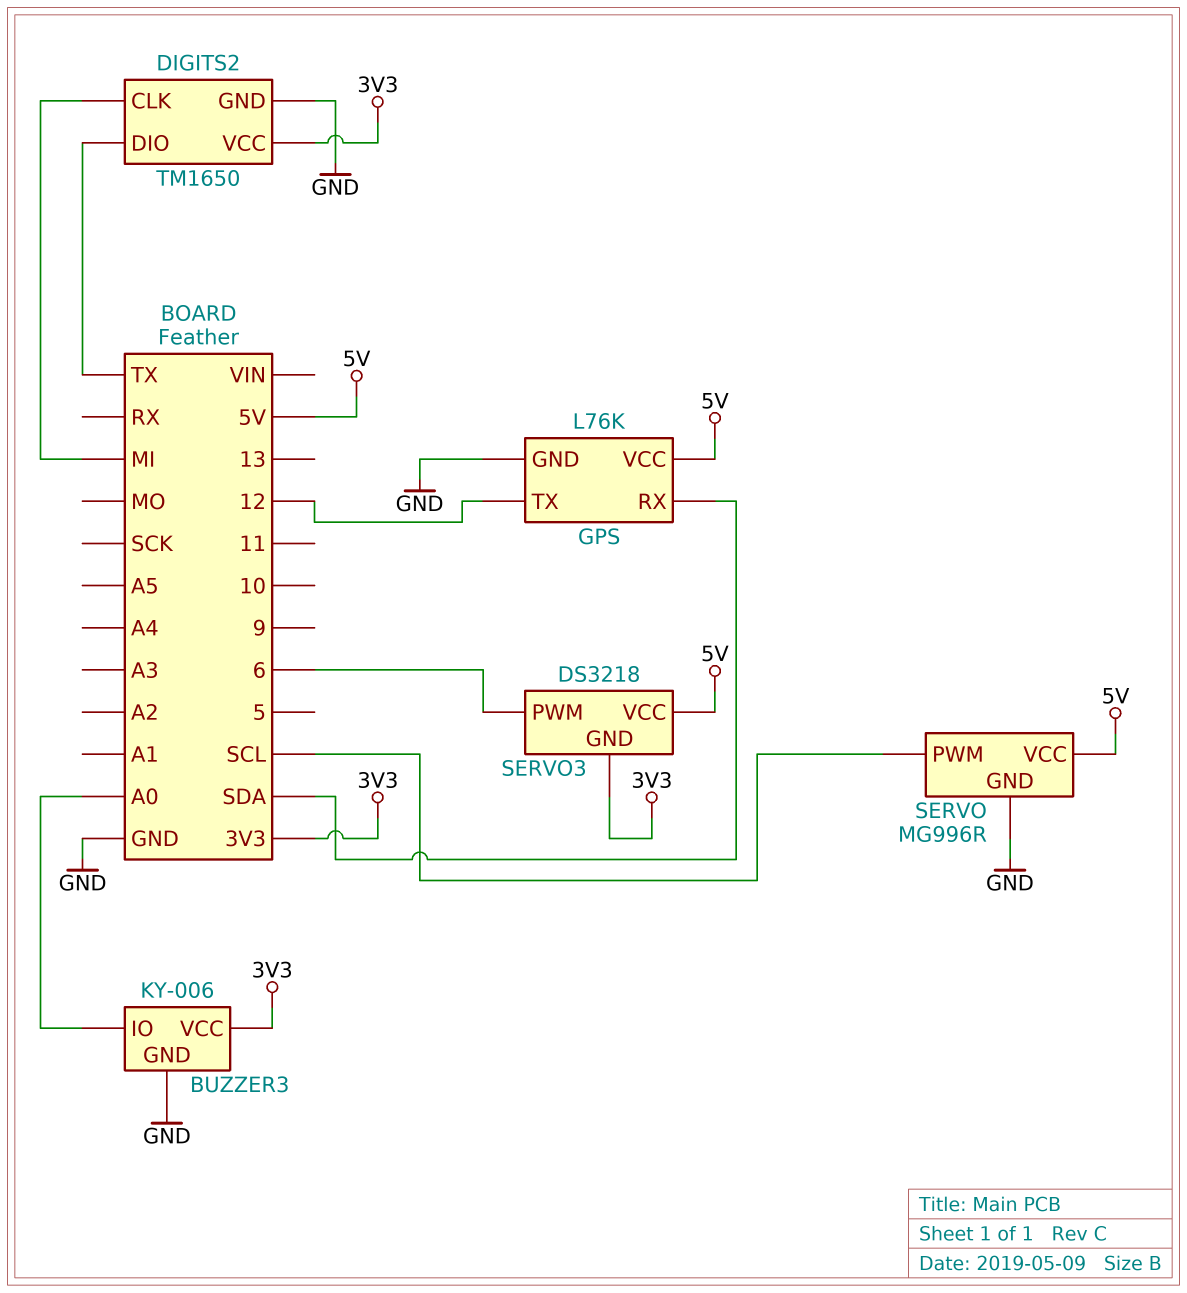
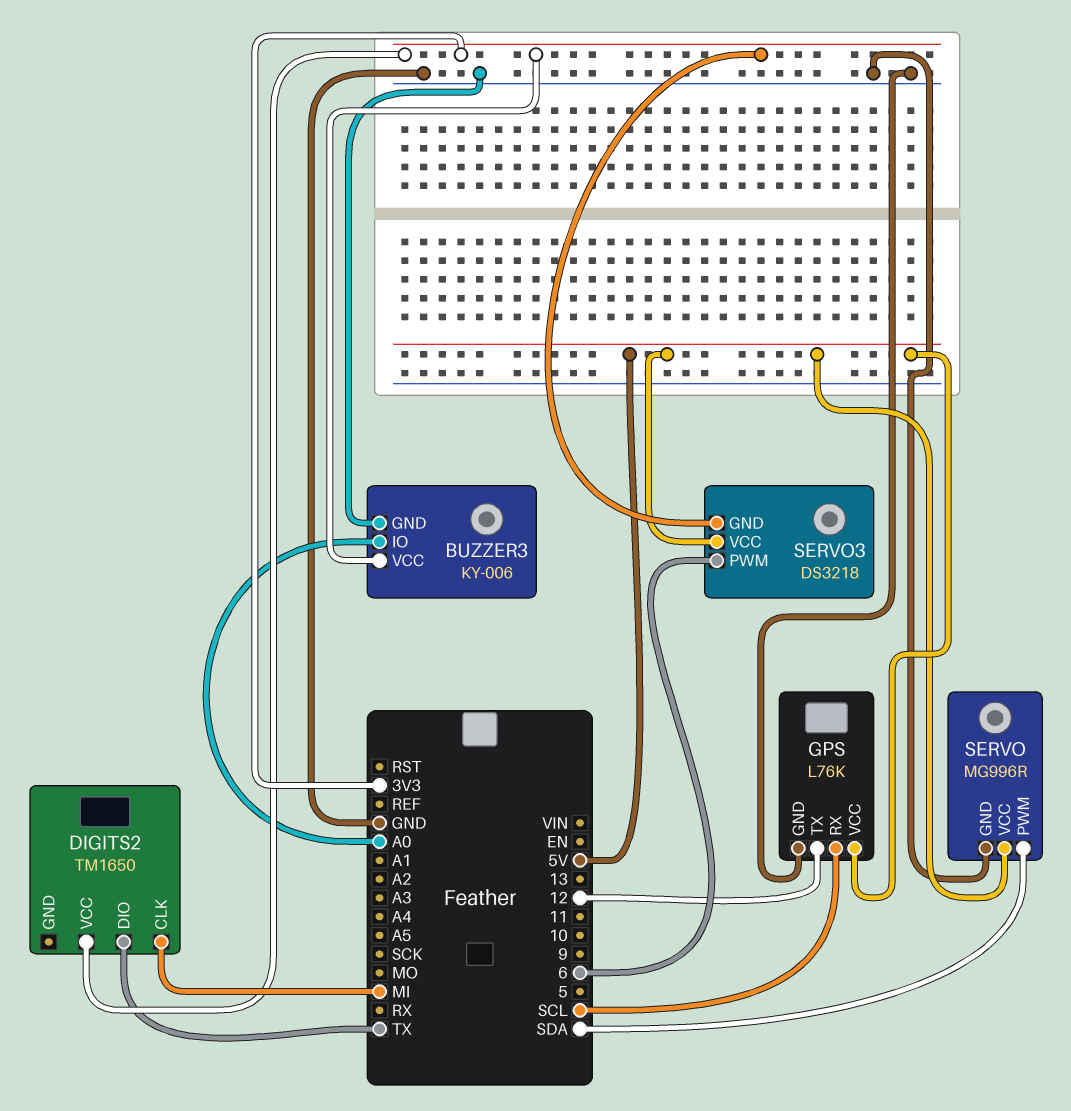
DIGITS2 pin GND: GND -> none
GPS pin RX: SDA -> SCL
SERVO pin PWM: SCL -> SDA

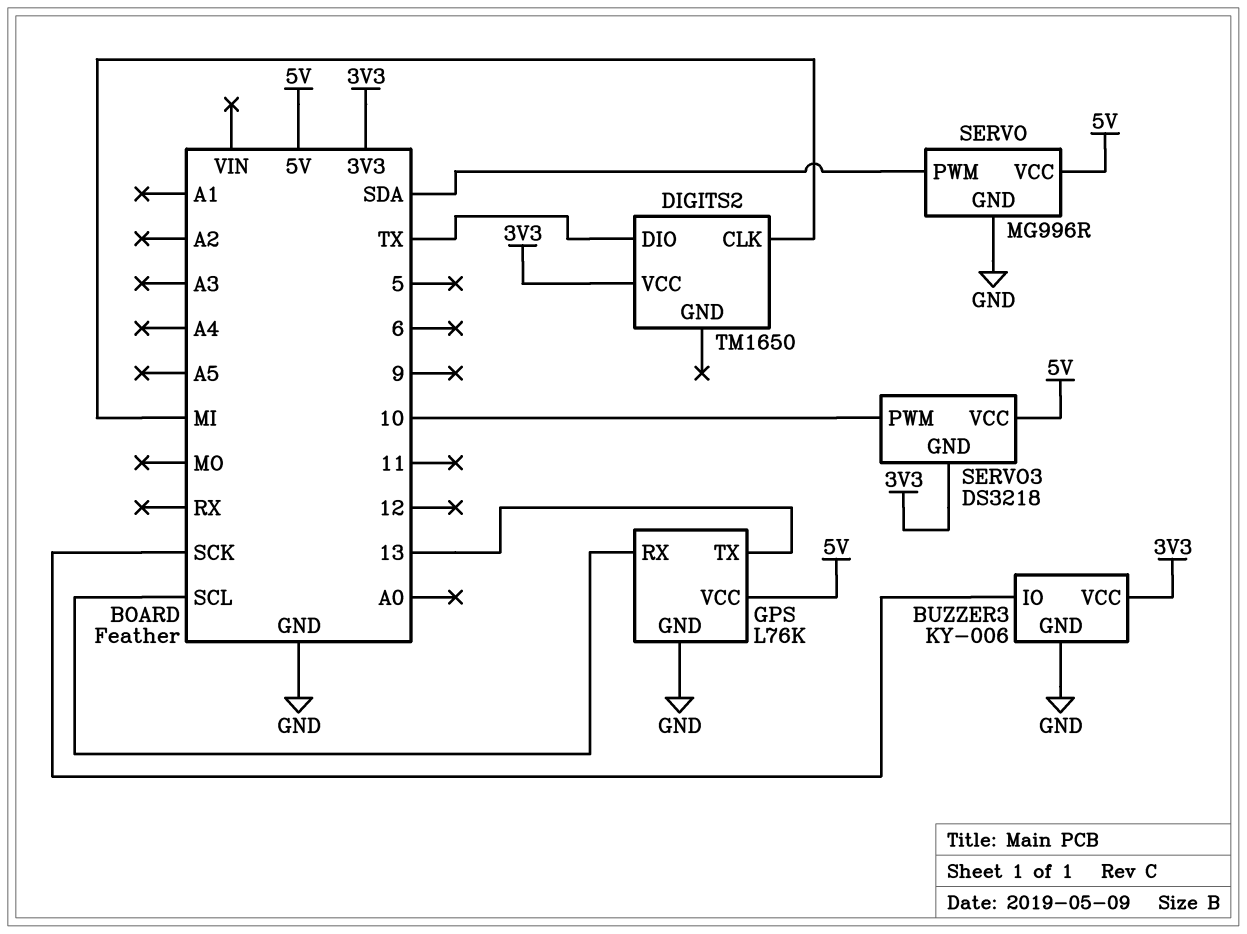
BUZZER3 pin IO: A0 -> SCK
GPS pin TX: 12 -> 13
SERVO3 pin PWM: 6 -> 10

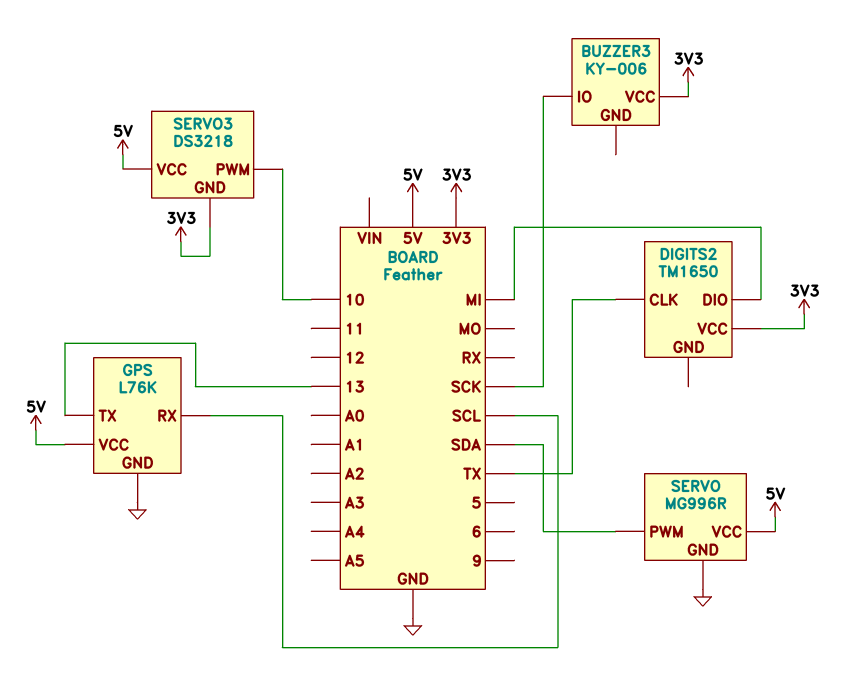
BUZZER3 pin GND: GND -> none
DIGITS2 pin CLK: MI -> TX
DIGITS2 pin DIO: TX -> MI

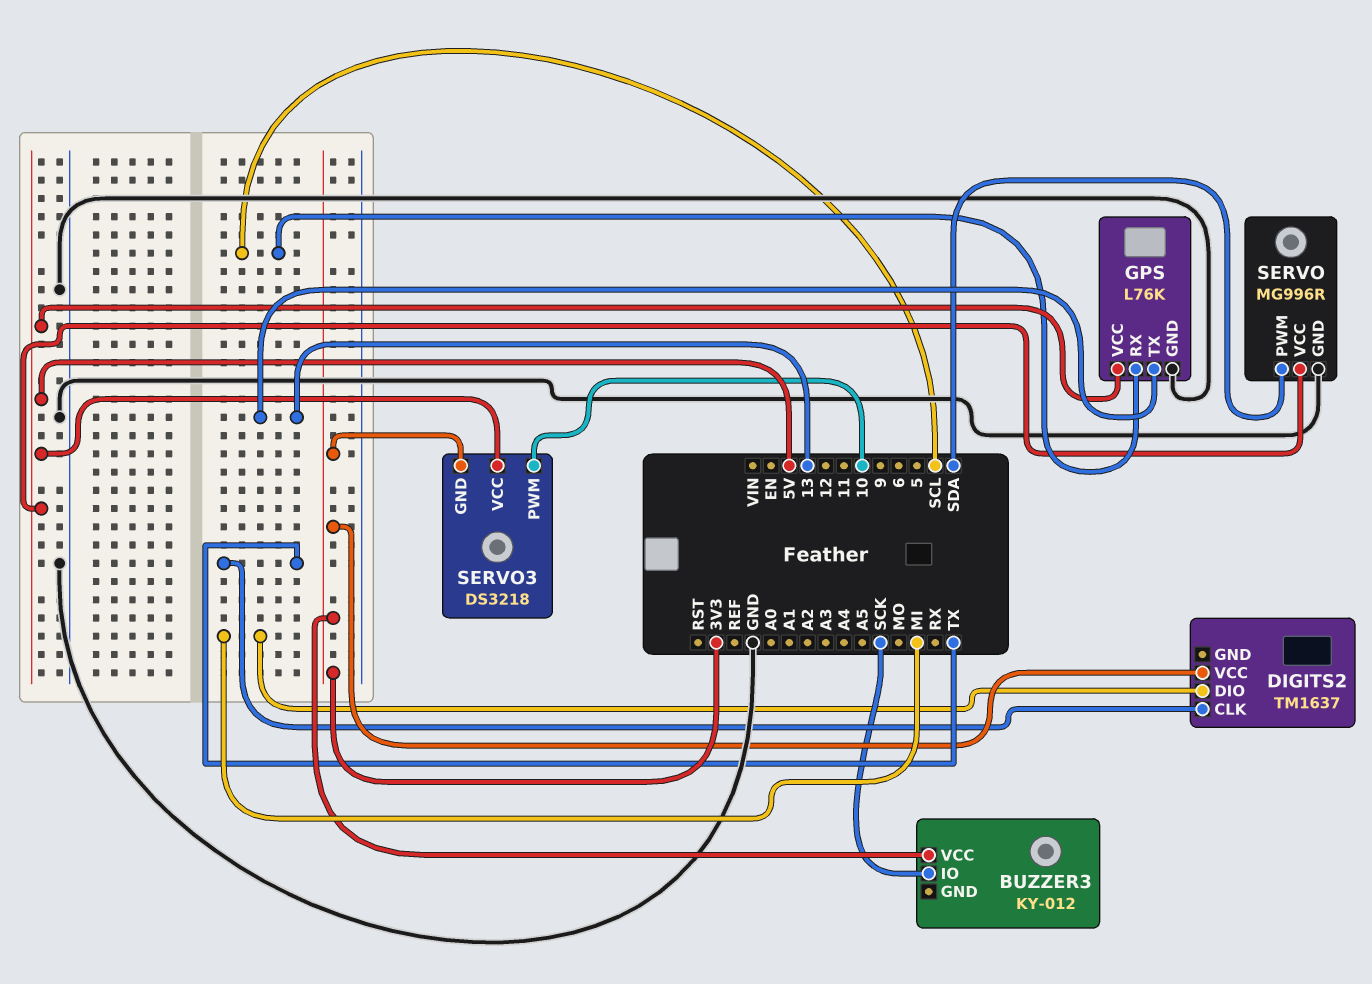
BUZZER3: KY-006 -> KY-012
DIGITS2: TM1650 -> TM1637

